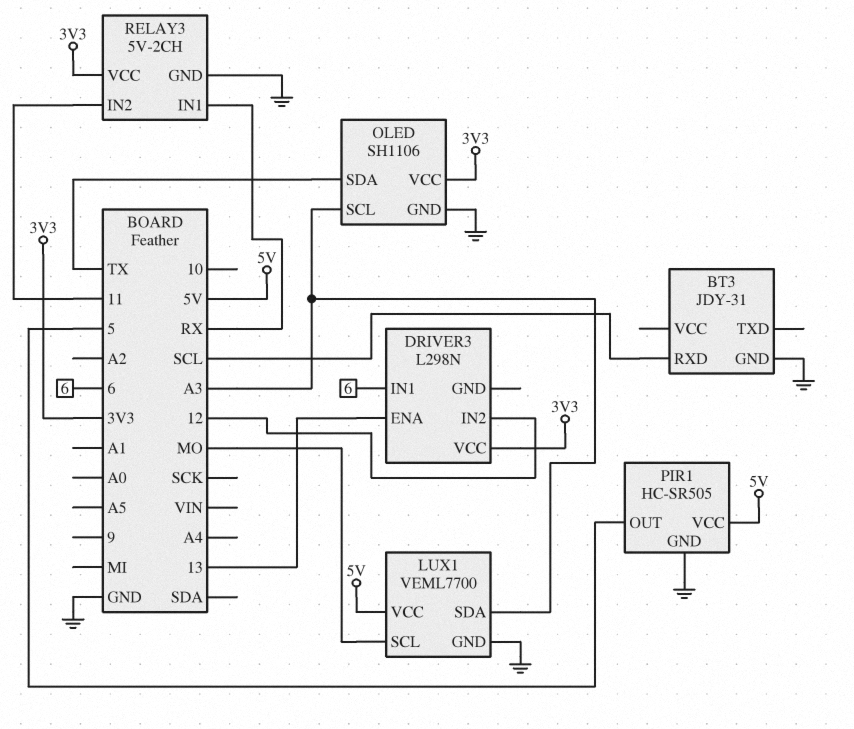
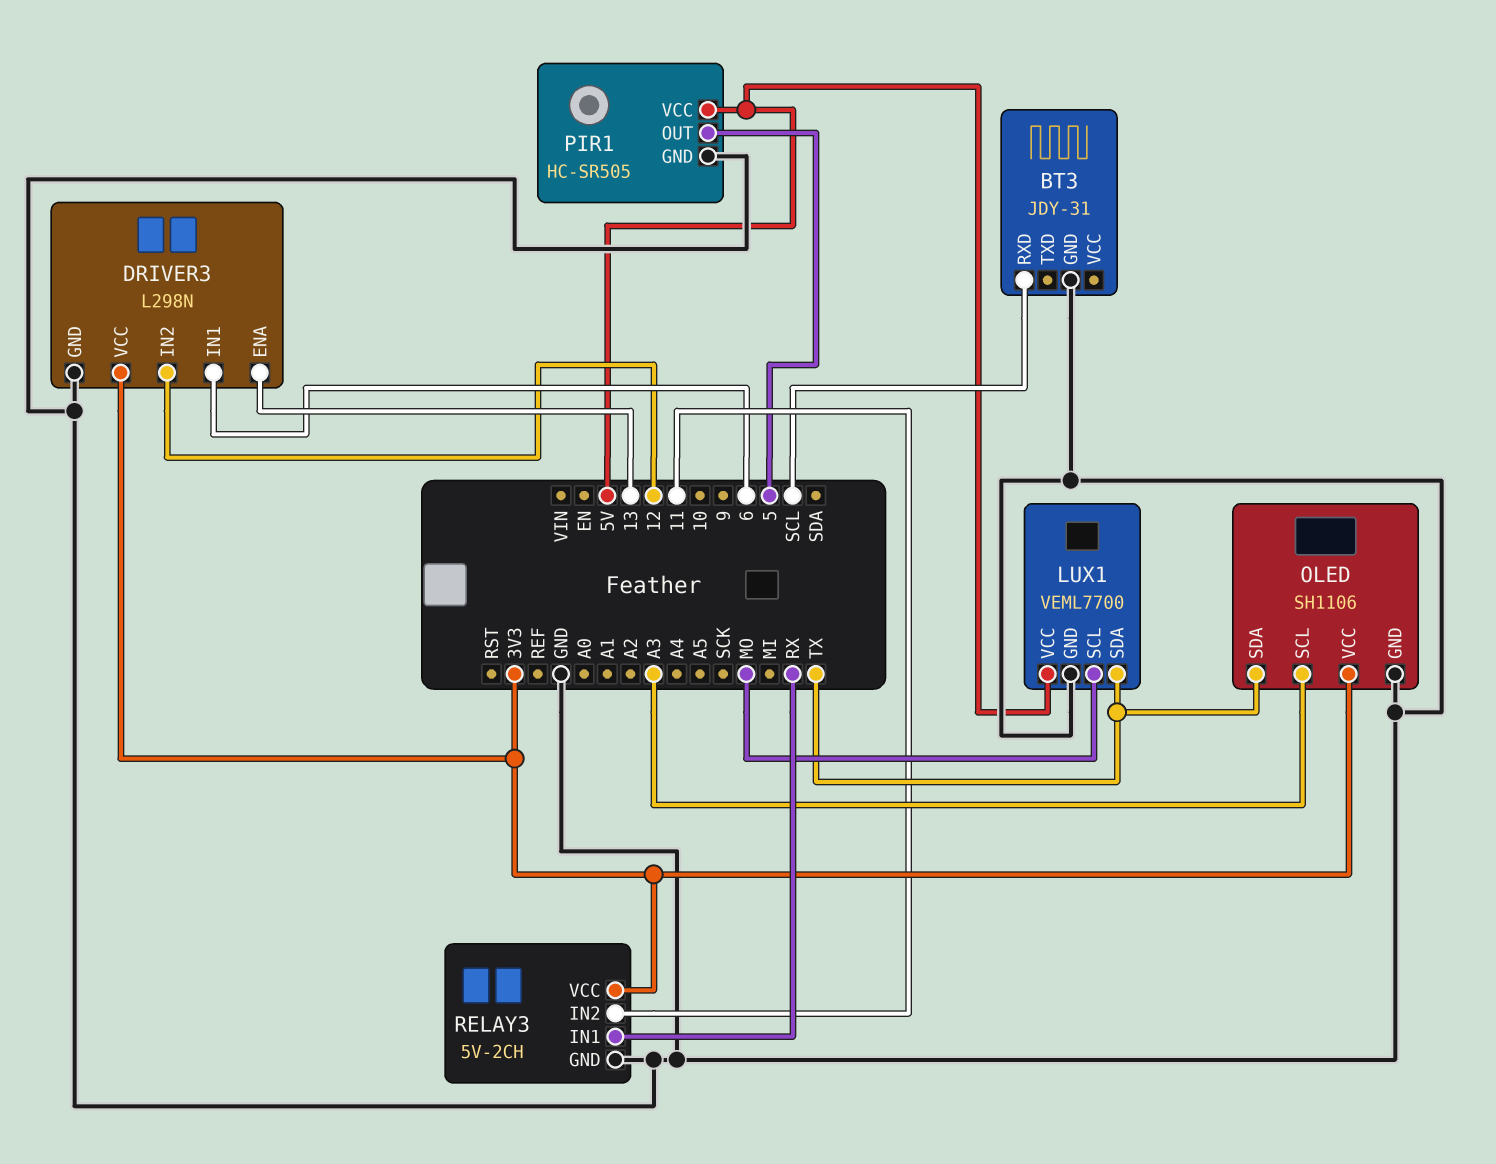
DRIVER3 pin GND: none -> GND
LUX1 pin SDA: A3 -> TX

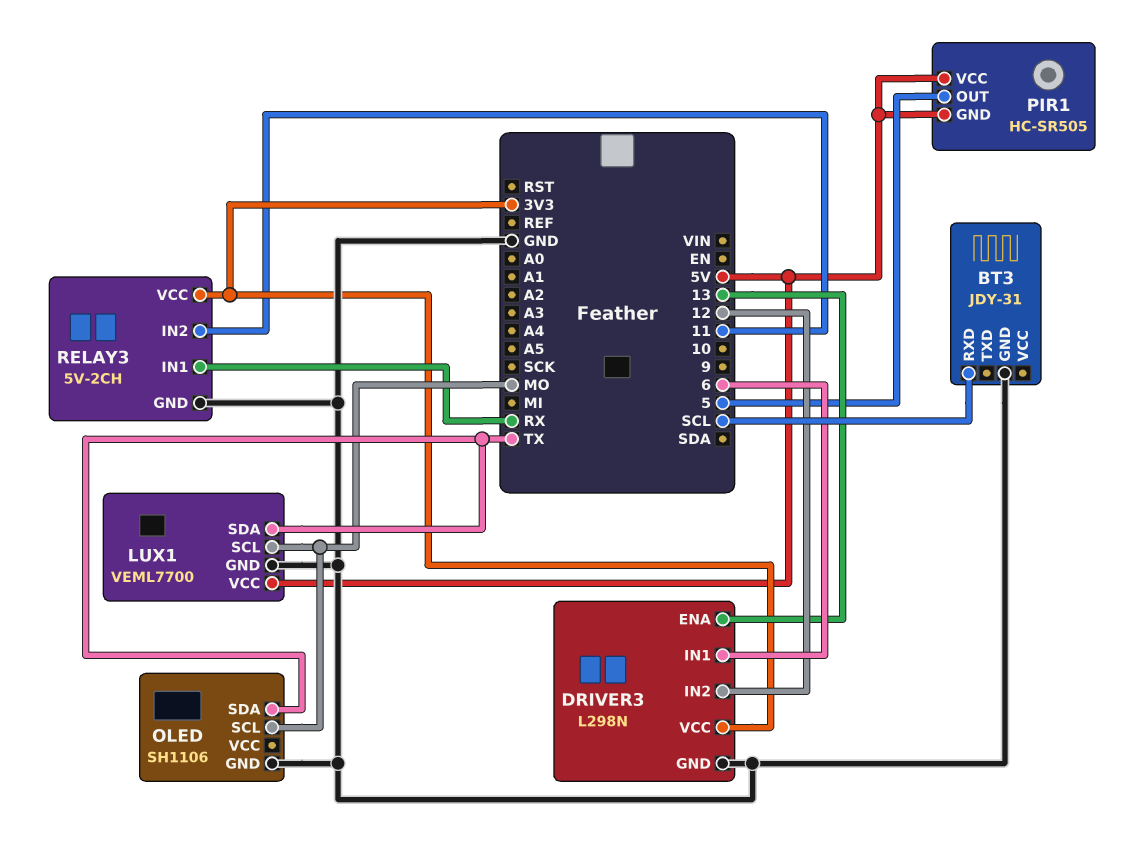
OLED pin SCL: A3 -> MO
OLED pin VCC: 3V3 -> none
PIR1 pin GND: GND -> 5V

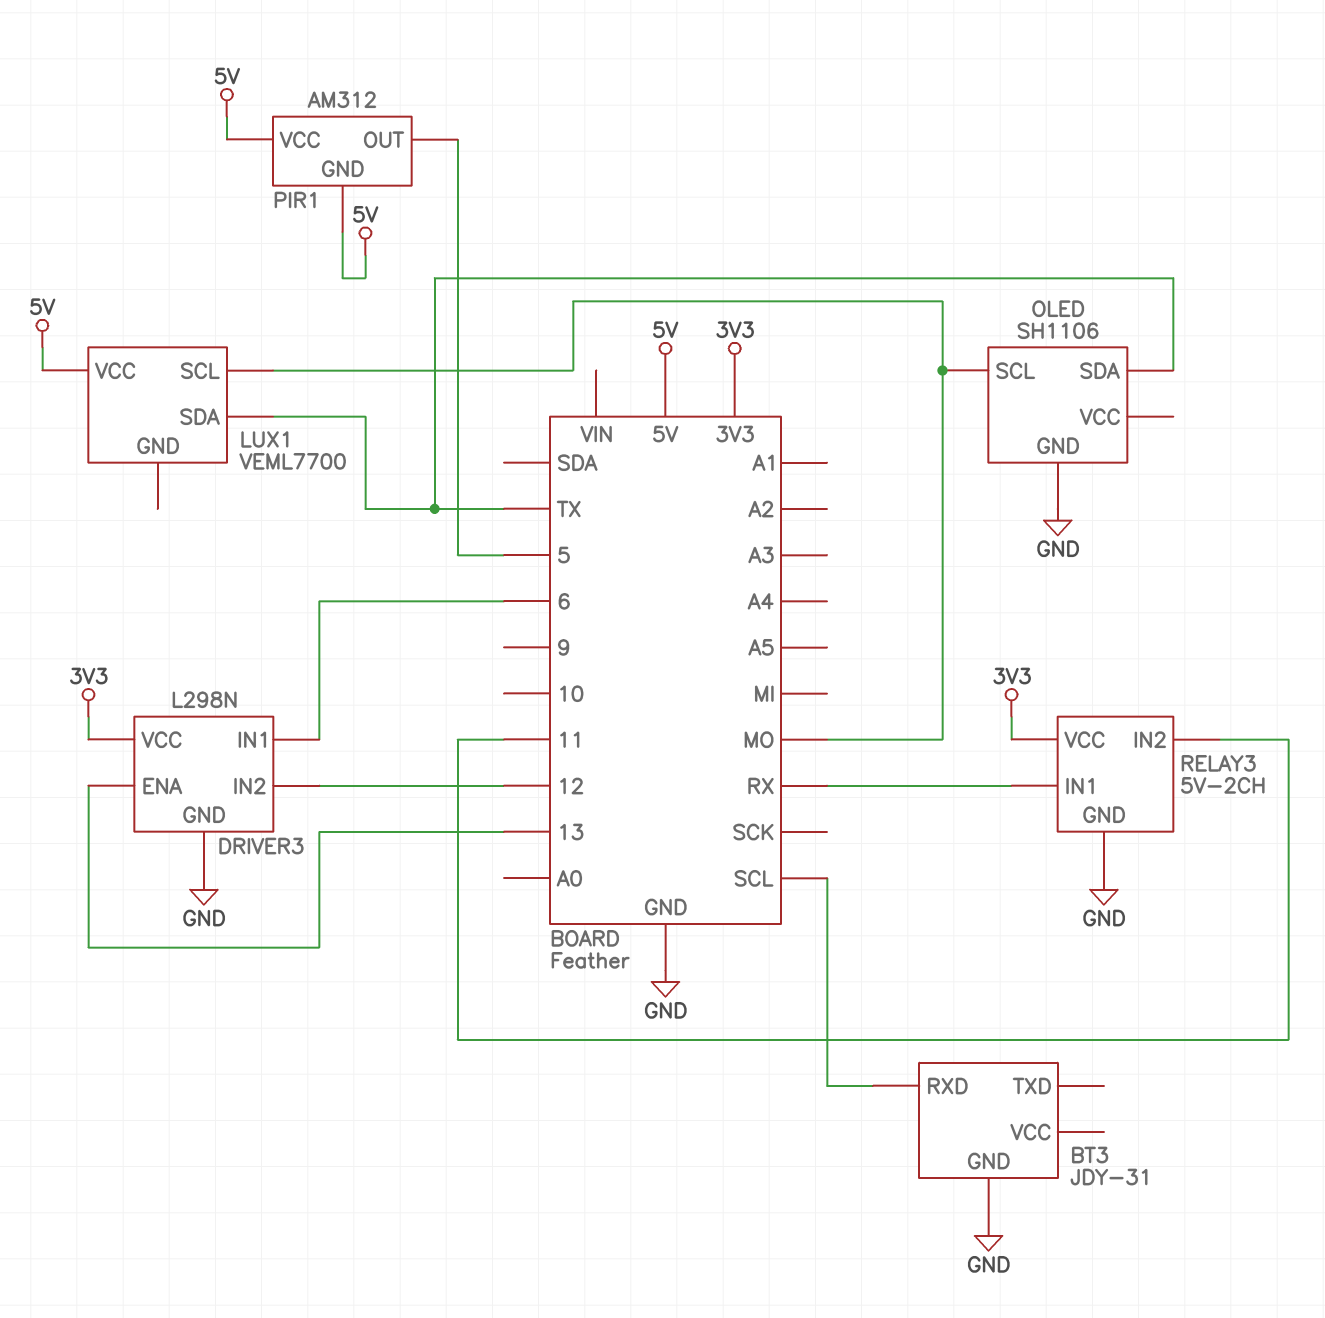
LUX1 pin GND: GND -> none
PIR1: HC-SR505 -> AM312

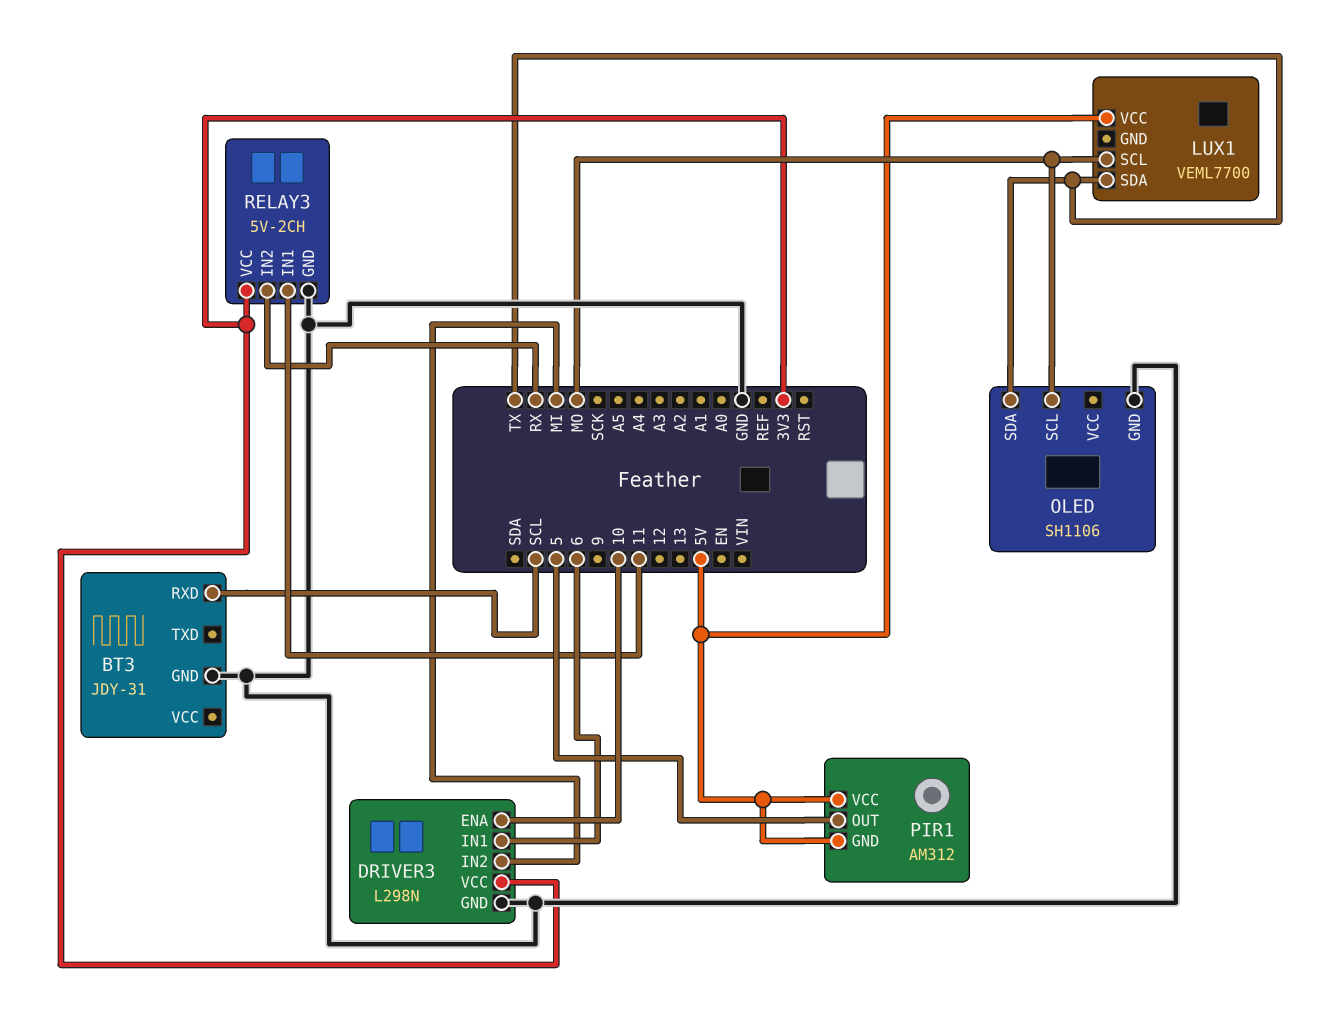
DRIVER3 pin ENA: 13 -> 10
DRIVER3 pin IN2: 12 -> MI
RELAY3 pin IN1: RX -> 11
RELAY3 pin IN2: 11 -> RX

